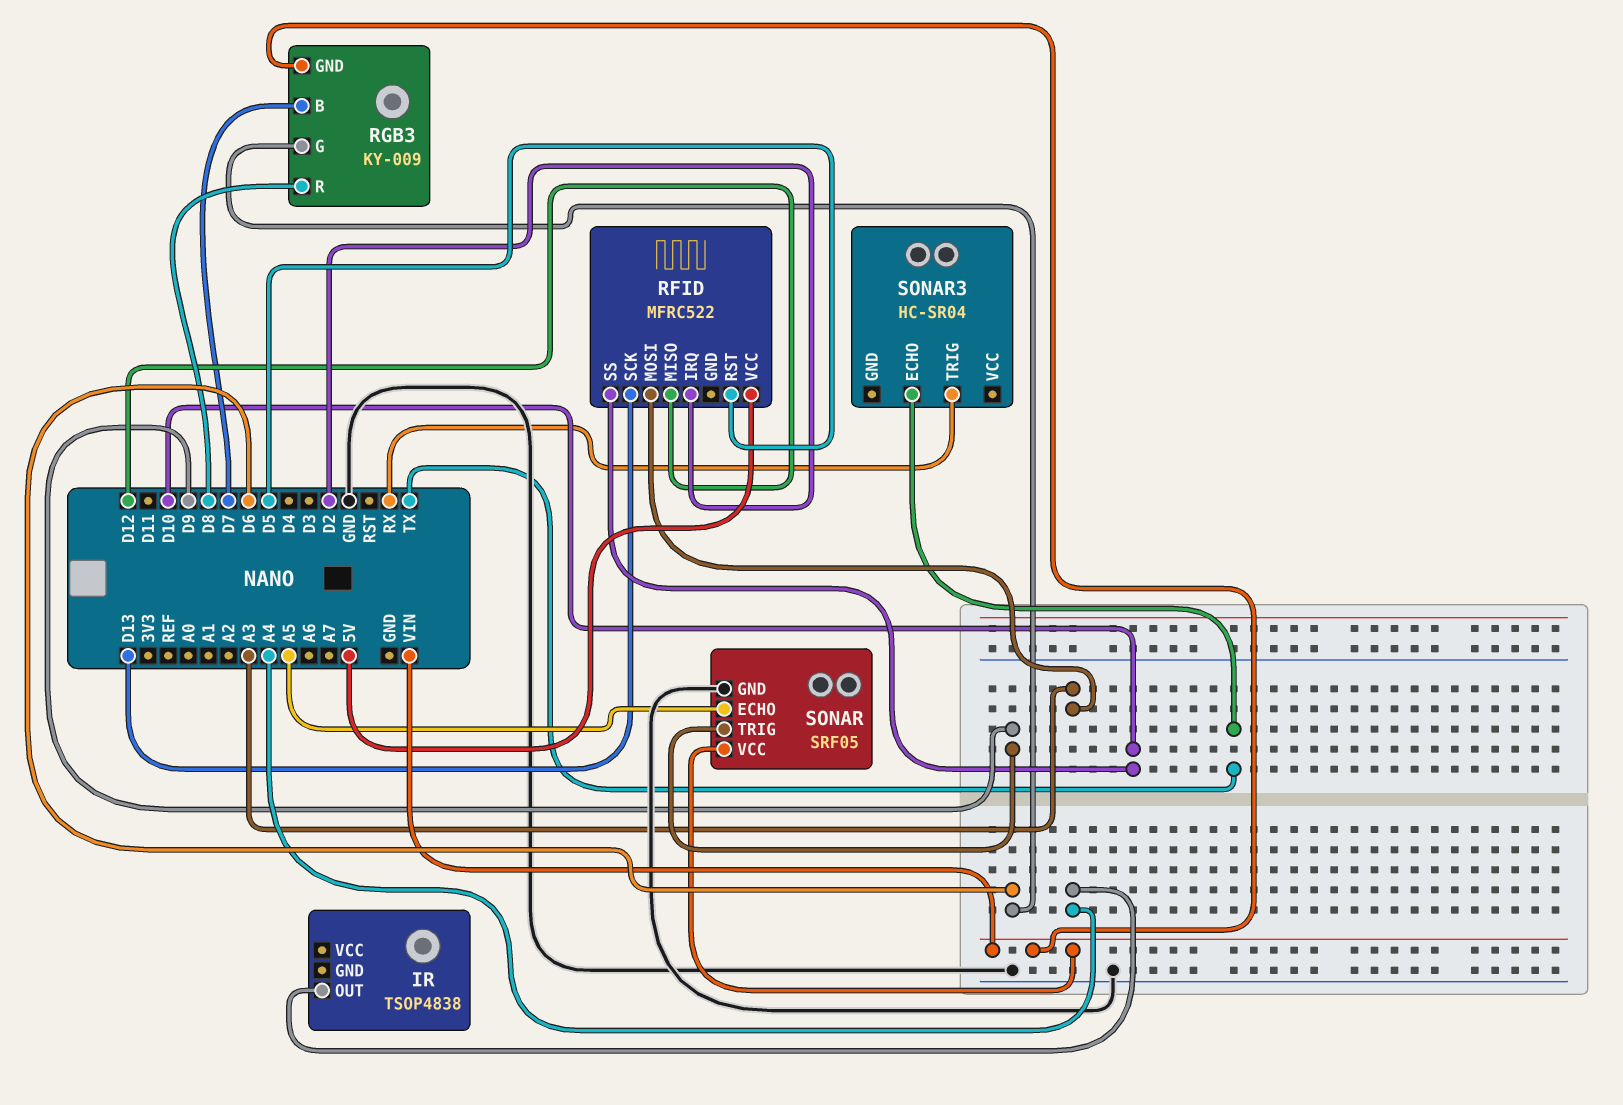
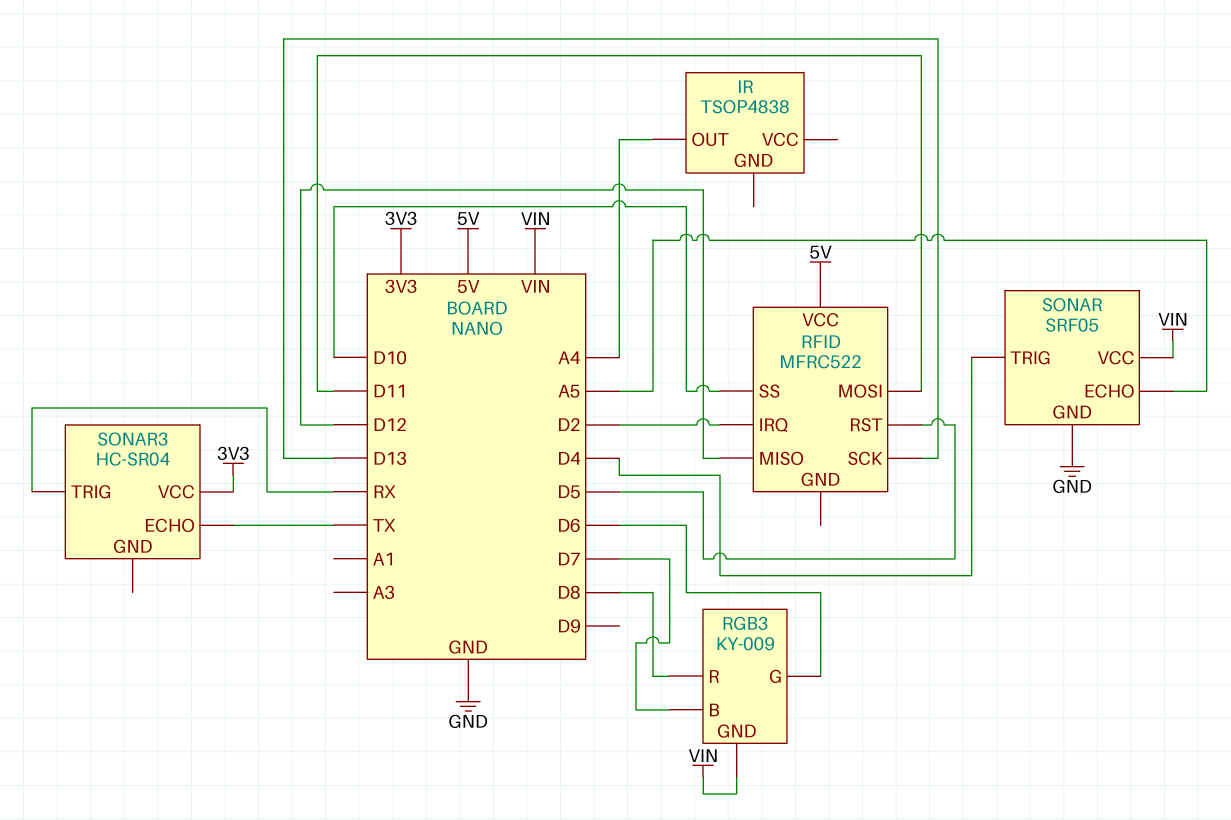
RFID pin MOSI: A3 -> D11
SONAR pin TRIG: D9 -> D4
SONAR3 pin VCC: none -> 3V3

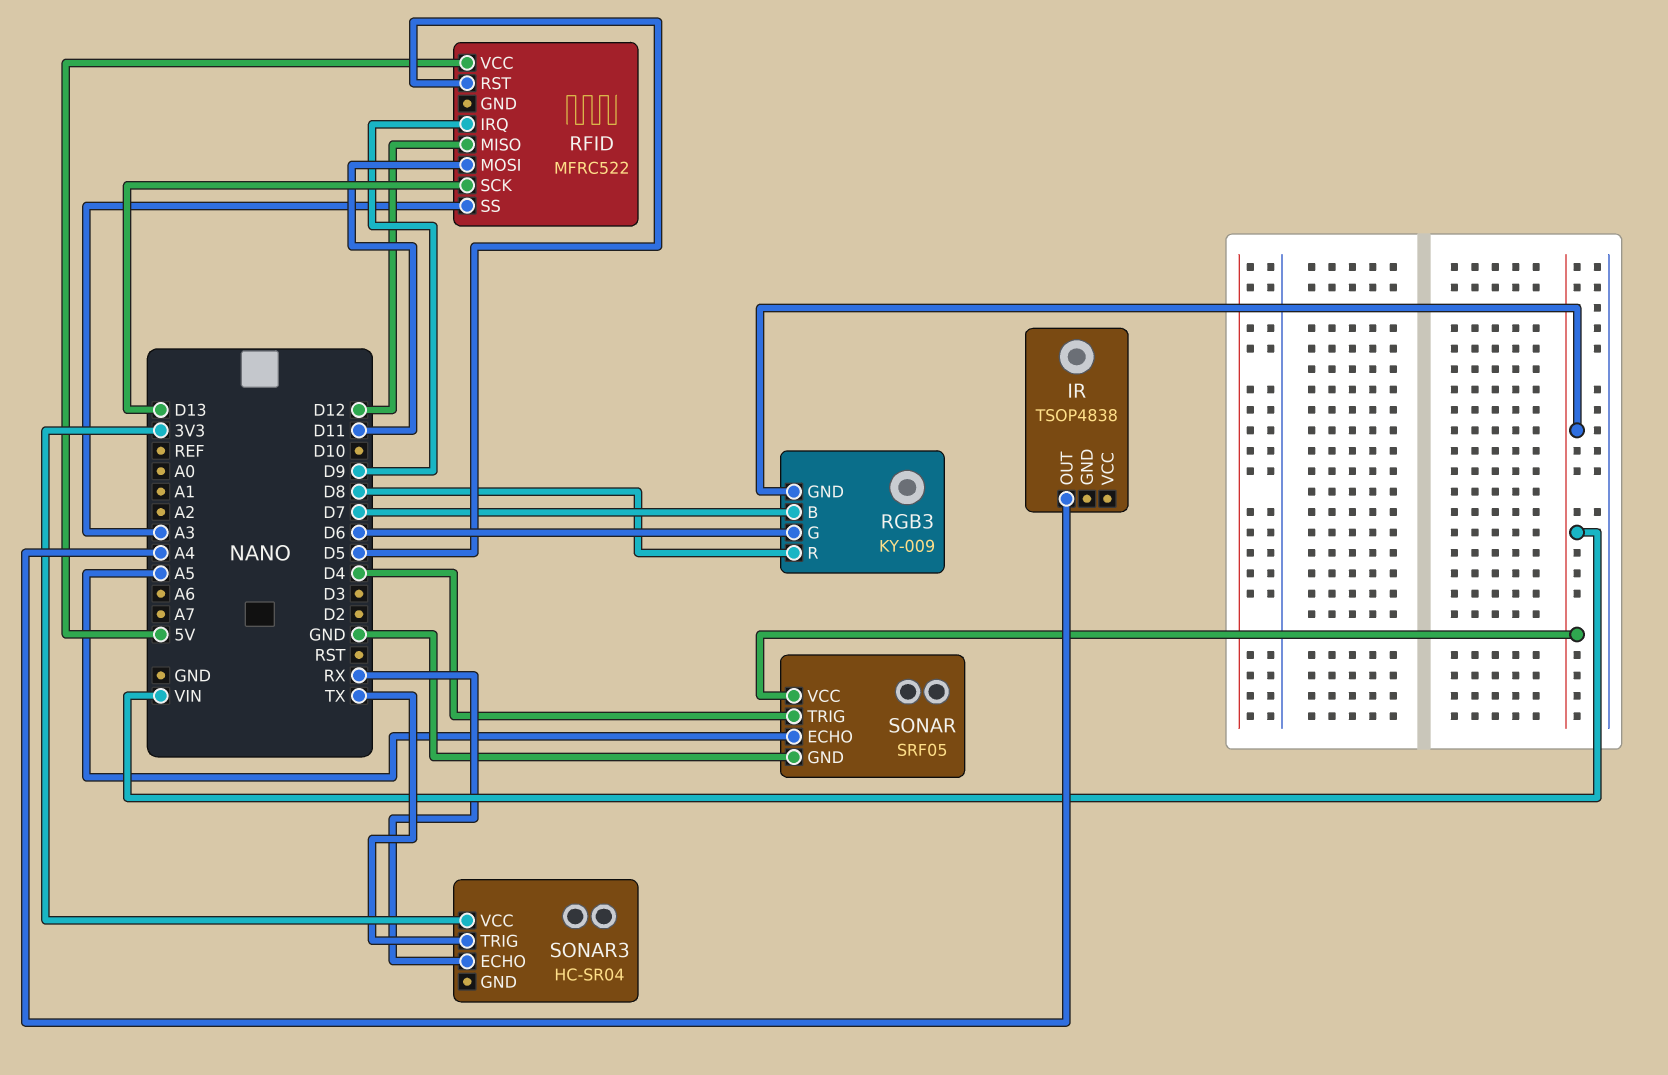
RFID pin IRQ: D2 -> D9
RFID pin SS: D10 -> A3
SONAR3 pin ECHO: TX -> RX
SONAR3 pin TRIG: RX -> TX

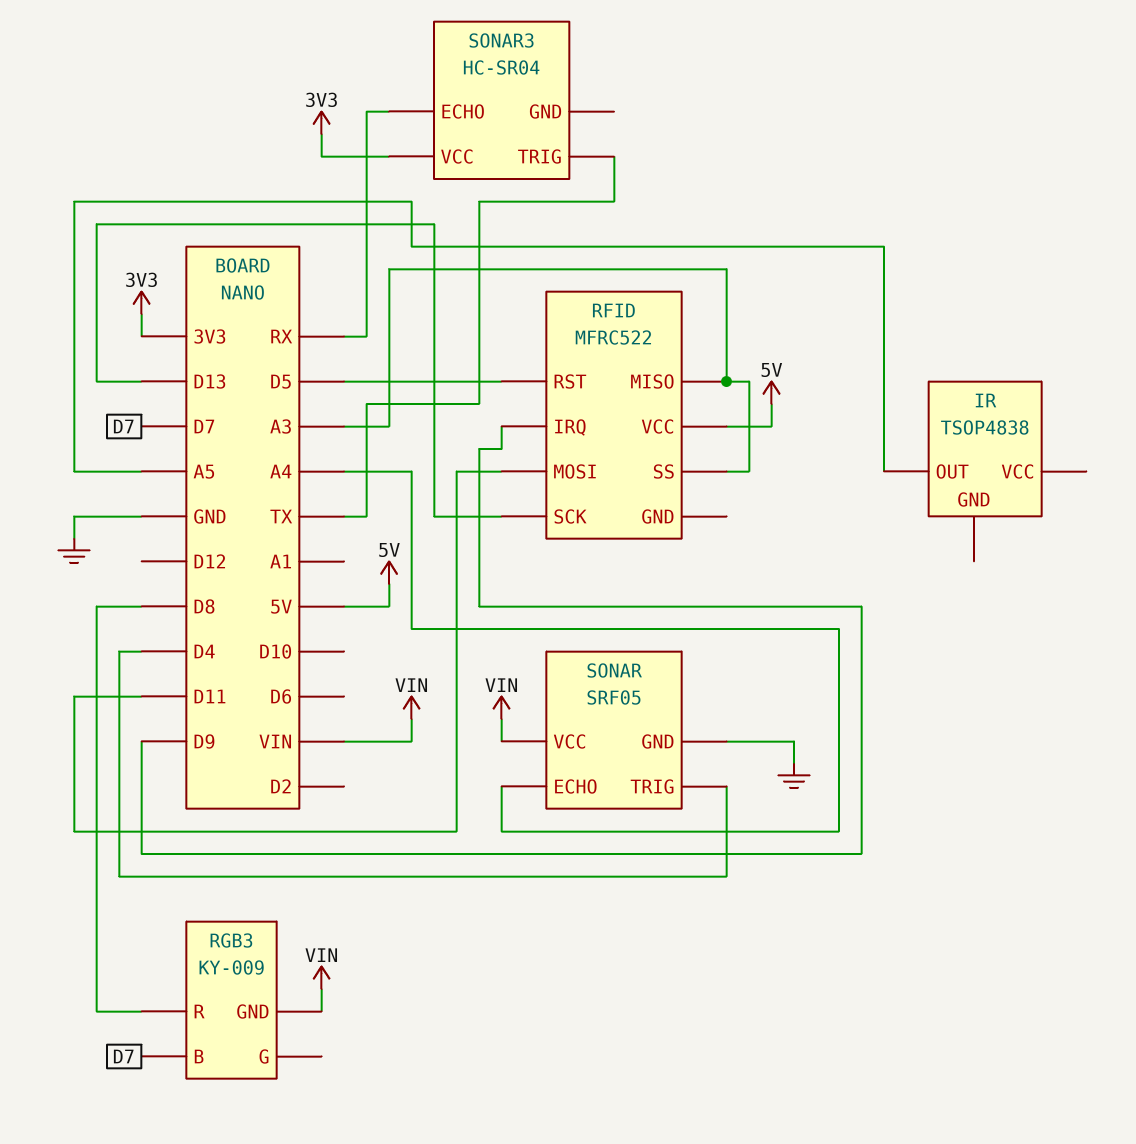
IR pin OUT: A4 -> A5
RFID pin MISO: D12 -> A3
RGB3 pin G: D6 -> none
SONAR pin ECHO: A5 -> A4

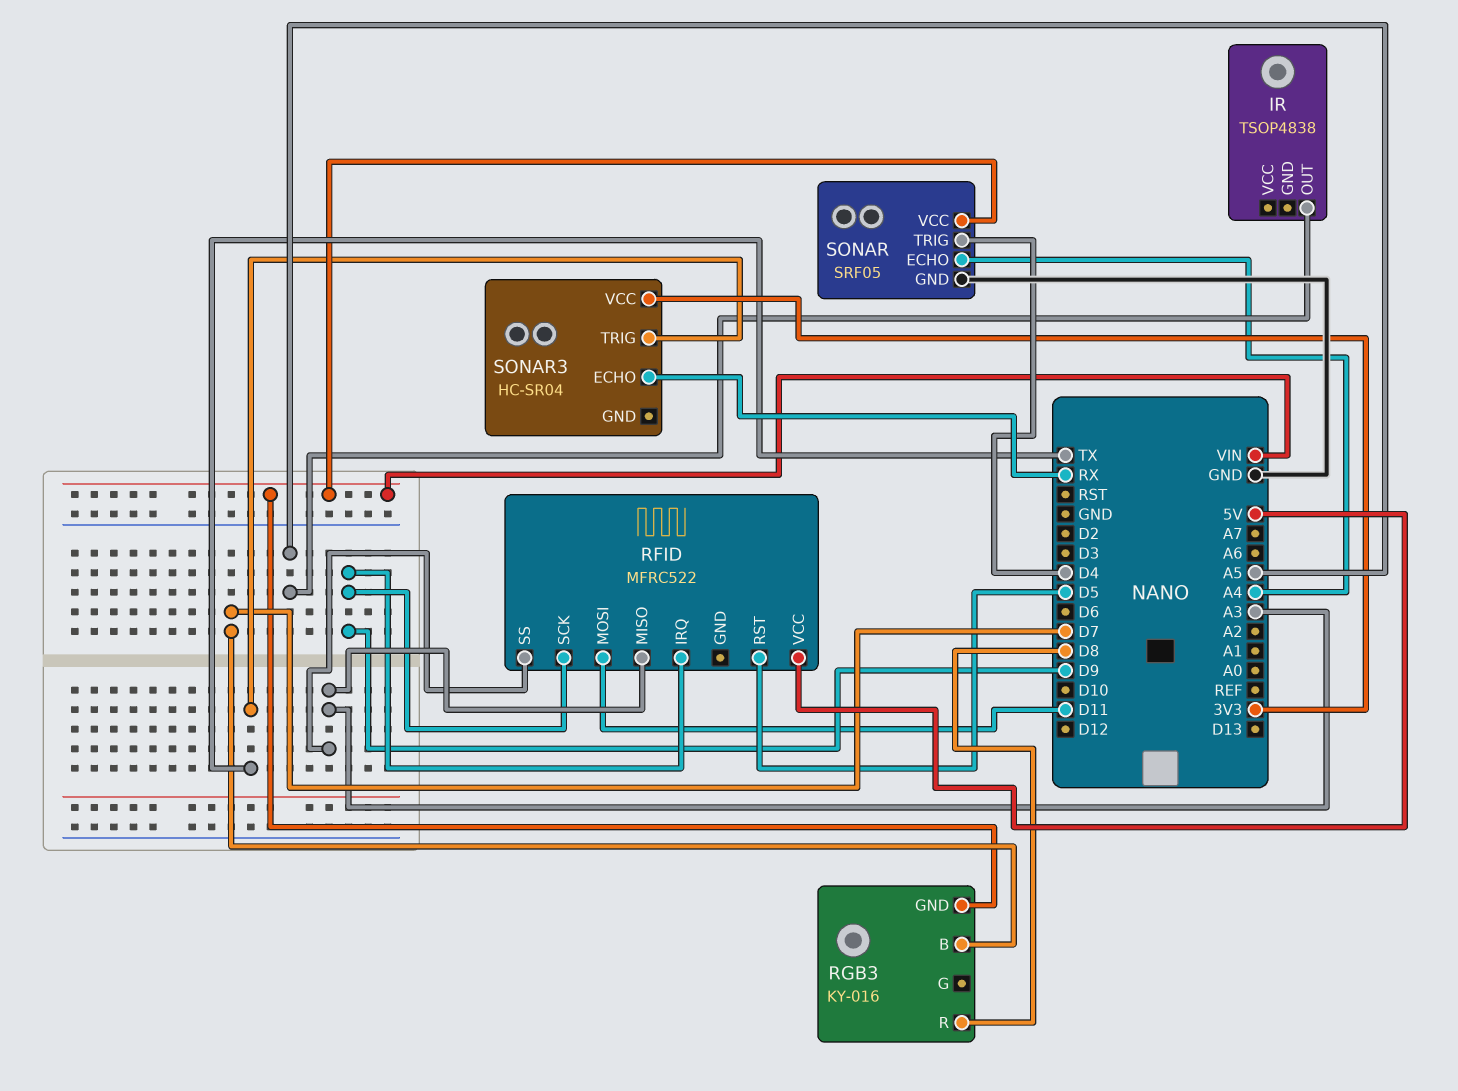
RFID pin SCK: D13 -> D9
RGB3: KY-009 -> KY-016

